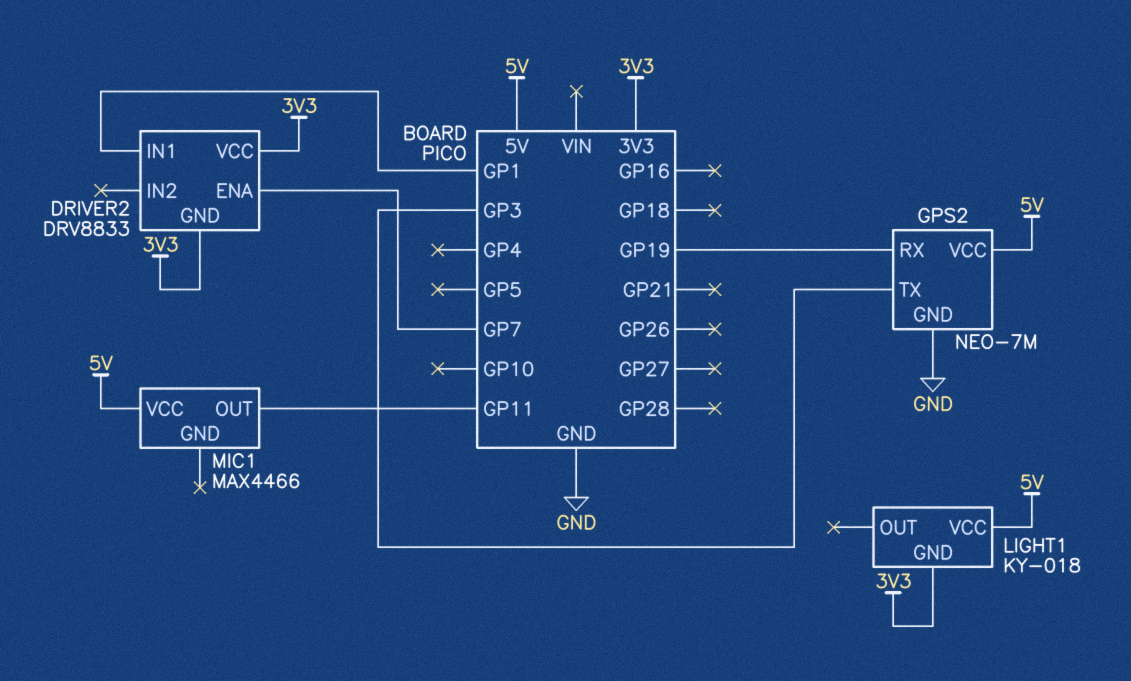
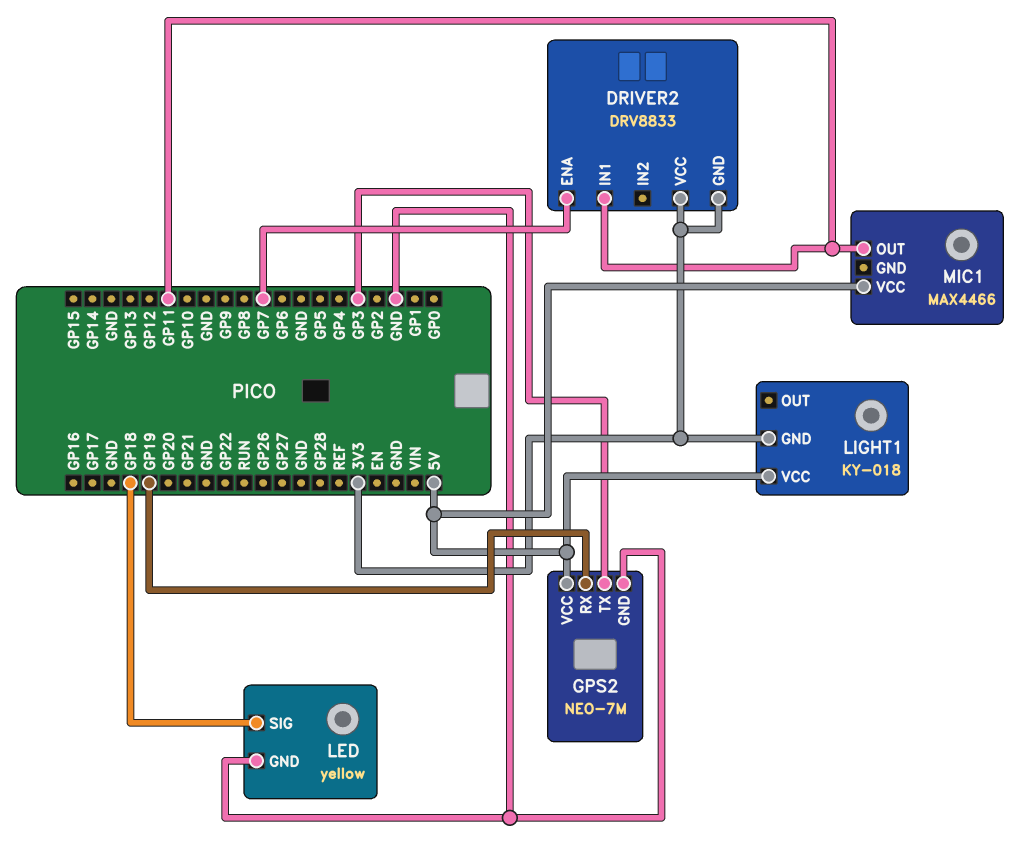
DRIVER2 pin IN1: GP1 -> GP11
LED: none -> yellow
LED pin GND: none -> GND
LED pin SIG: none -> GP18

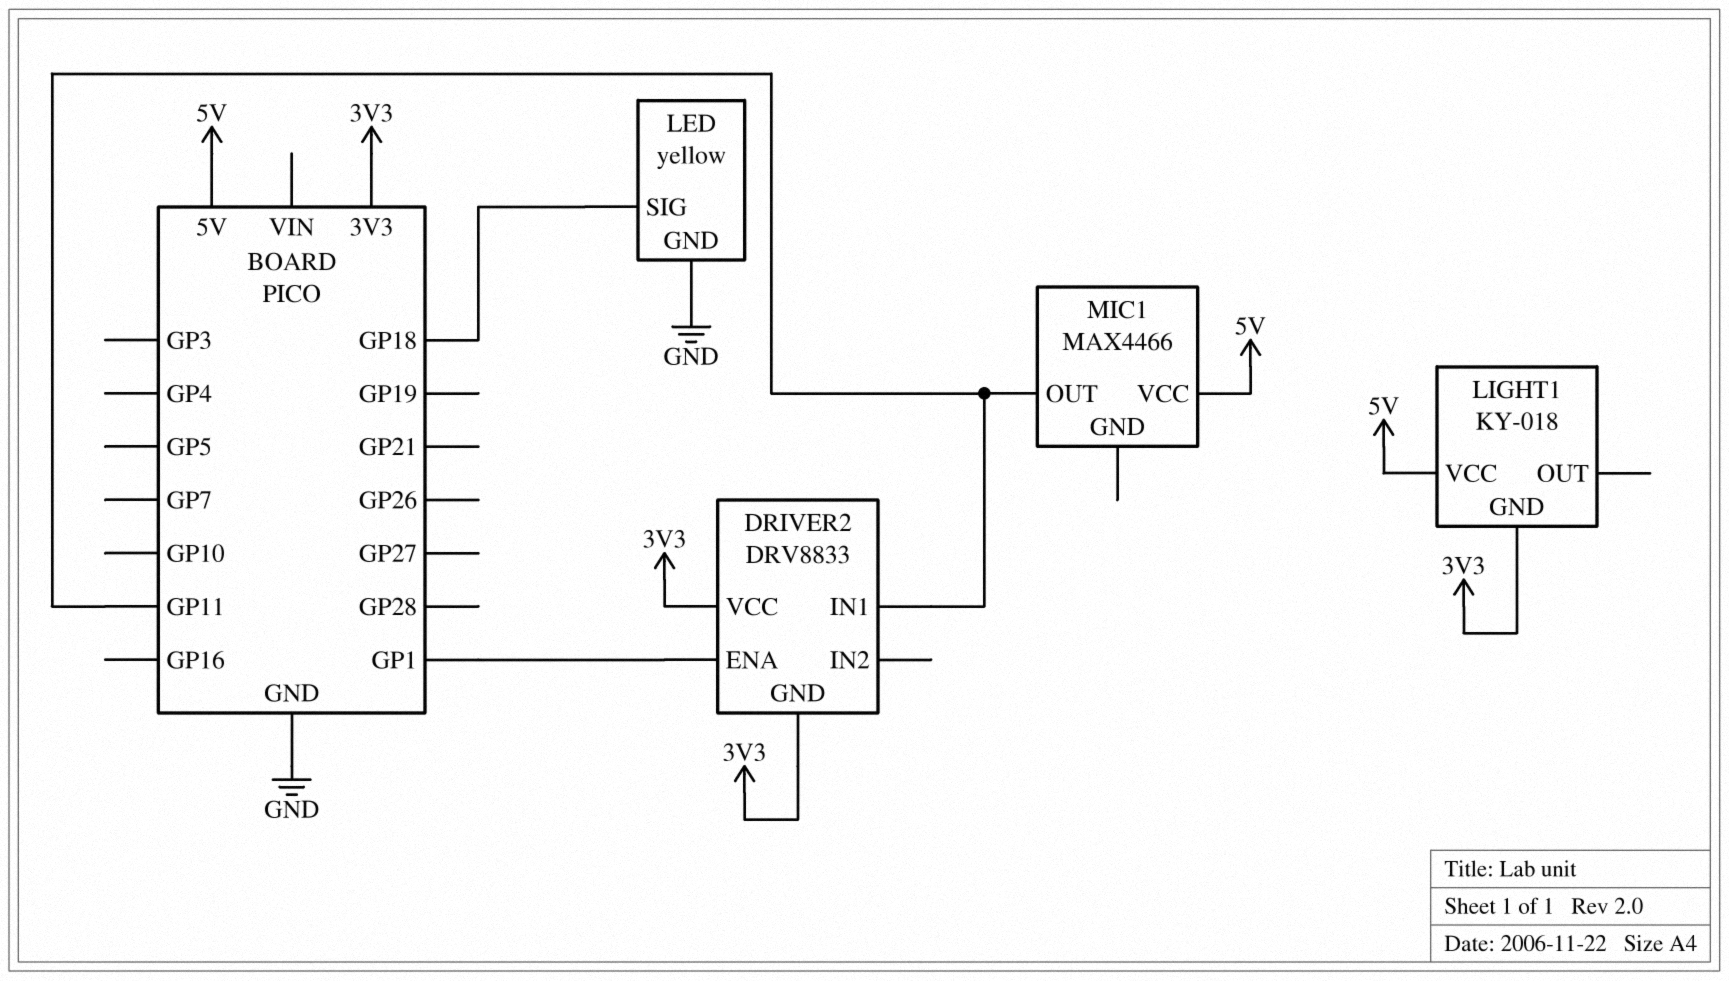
DRIVER2 pin ENA: GP7 -> GP1
GPS2: NEO-7M -> none
GPS2 pin GND: GND -> none
GPS2 pin RX: GP19 -> none
GPS2 pin TX: GP3 -> none
GPS2 pin VCC: 5V -> none

